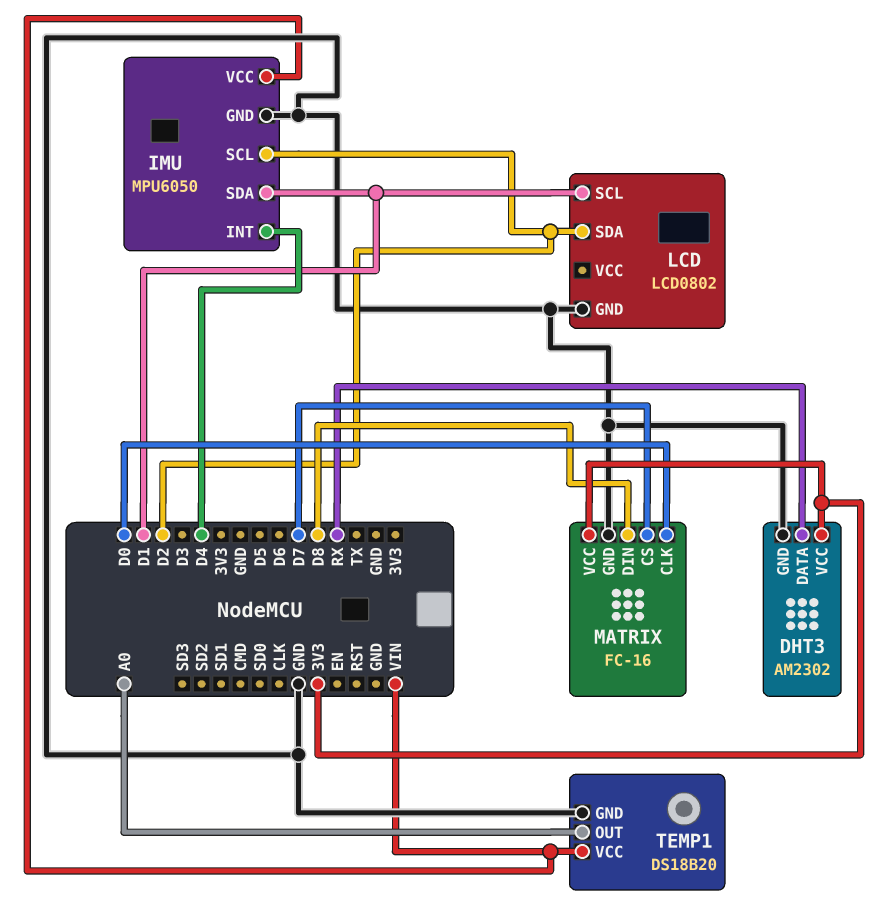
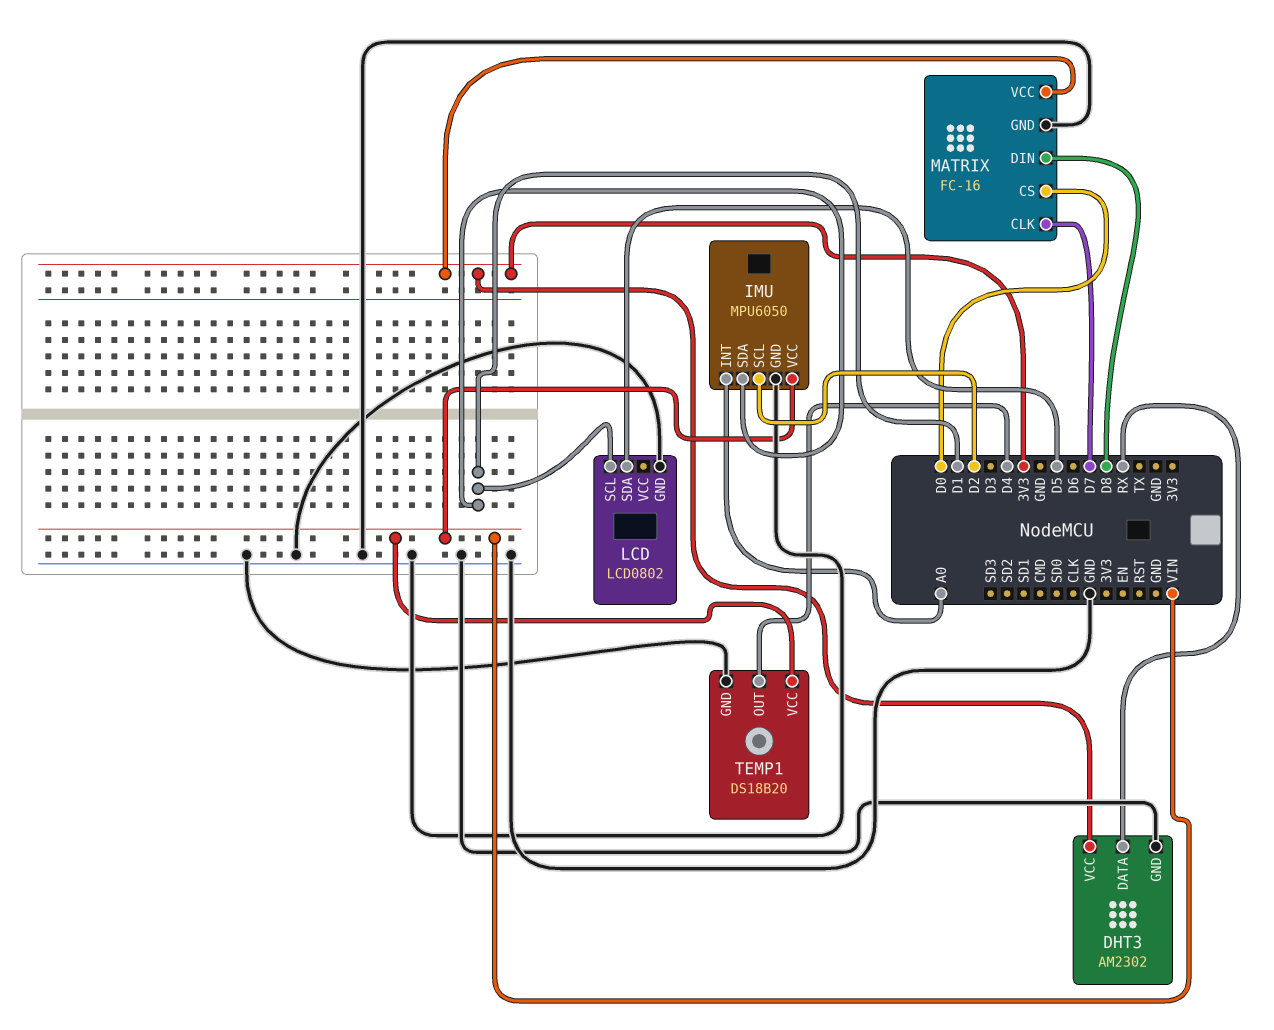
IMU pin INT: D4 -> A0
LCD pin SDA: D2 -> D5
MATRIX pin CLK: D0 -> D7
MATRIX pin CS: D7 -> D0
TEMP1 pin OUT: A0 -> D4

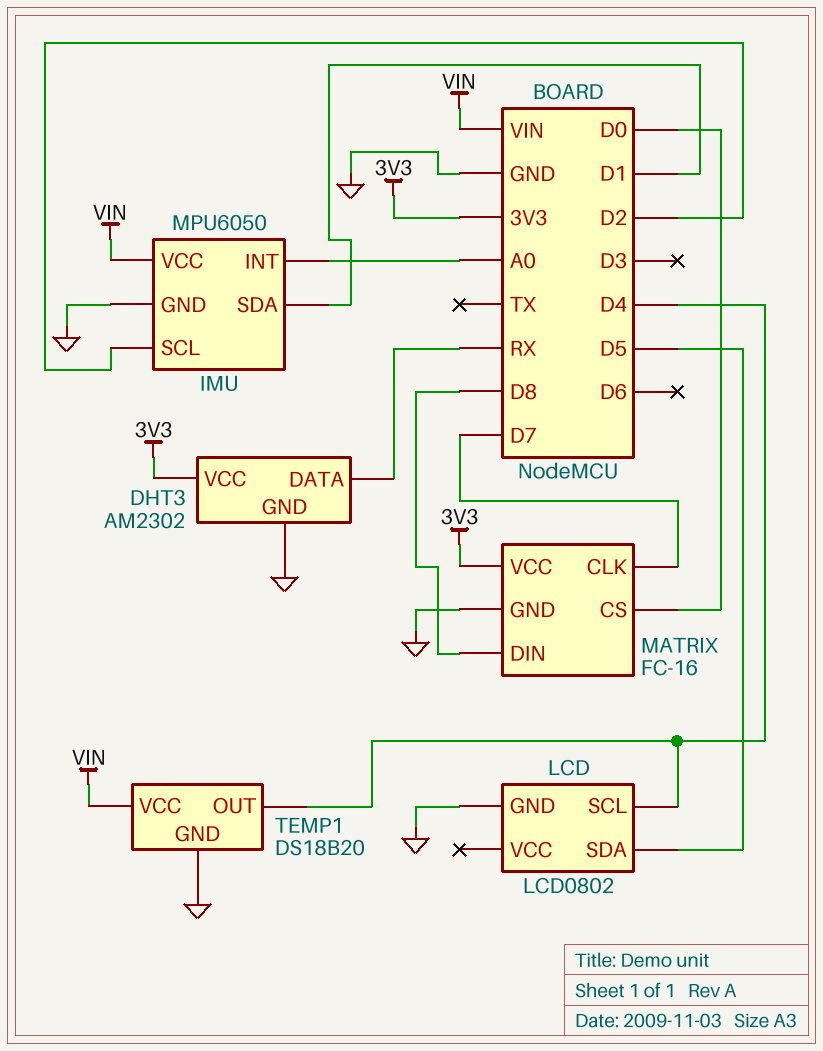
LCD pin SCL: D1 -> D4

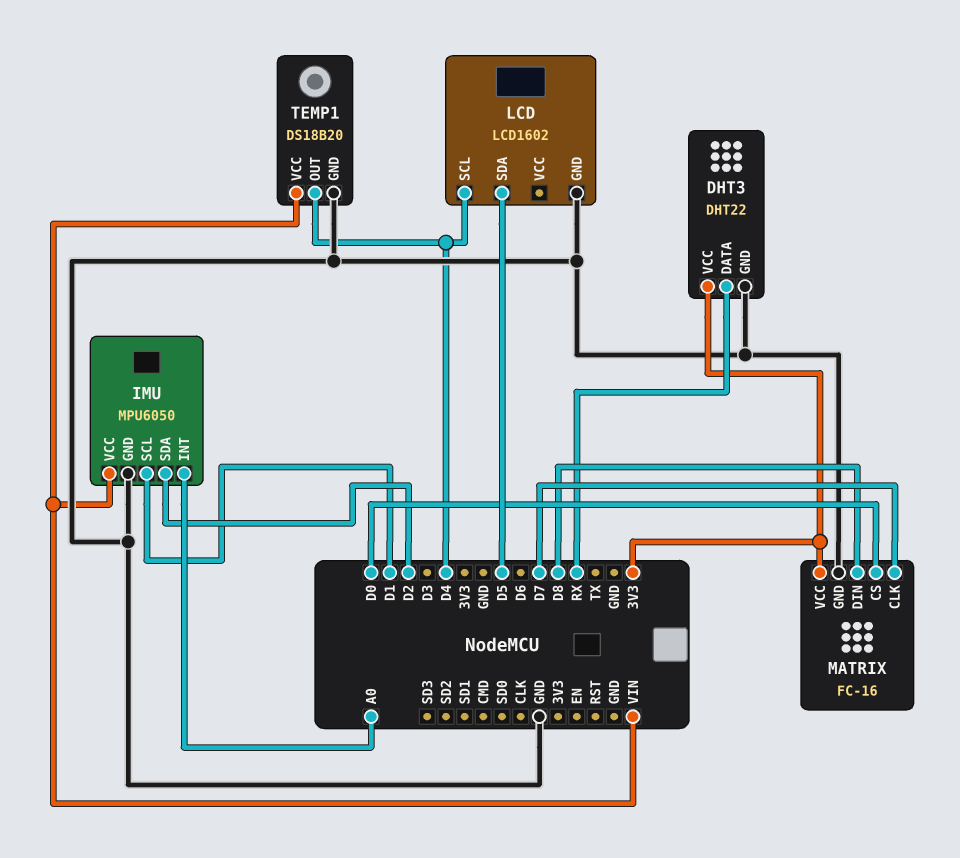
DHT3: AM2302 -> DHT22
IMU pin SCL: D2 -> D1
IMU pin SDA: D1 -> D2
LCD: LCD0802 -> LCD1602

